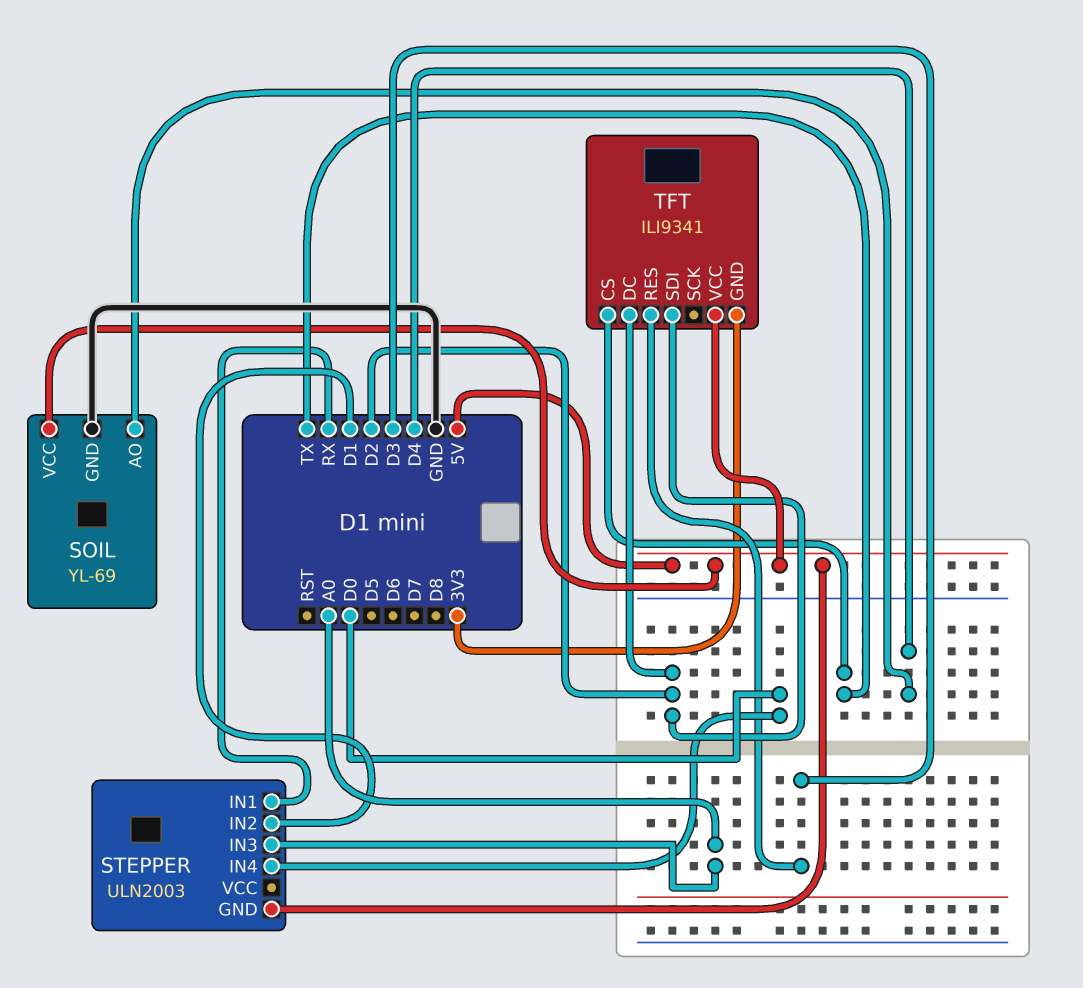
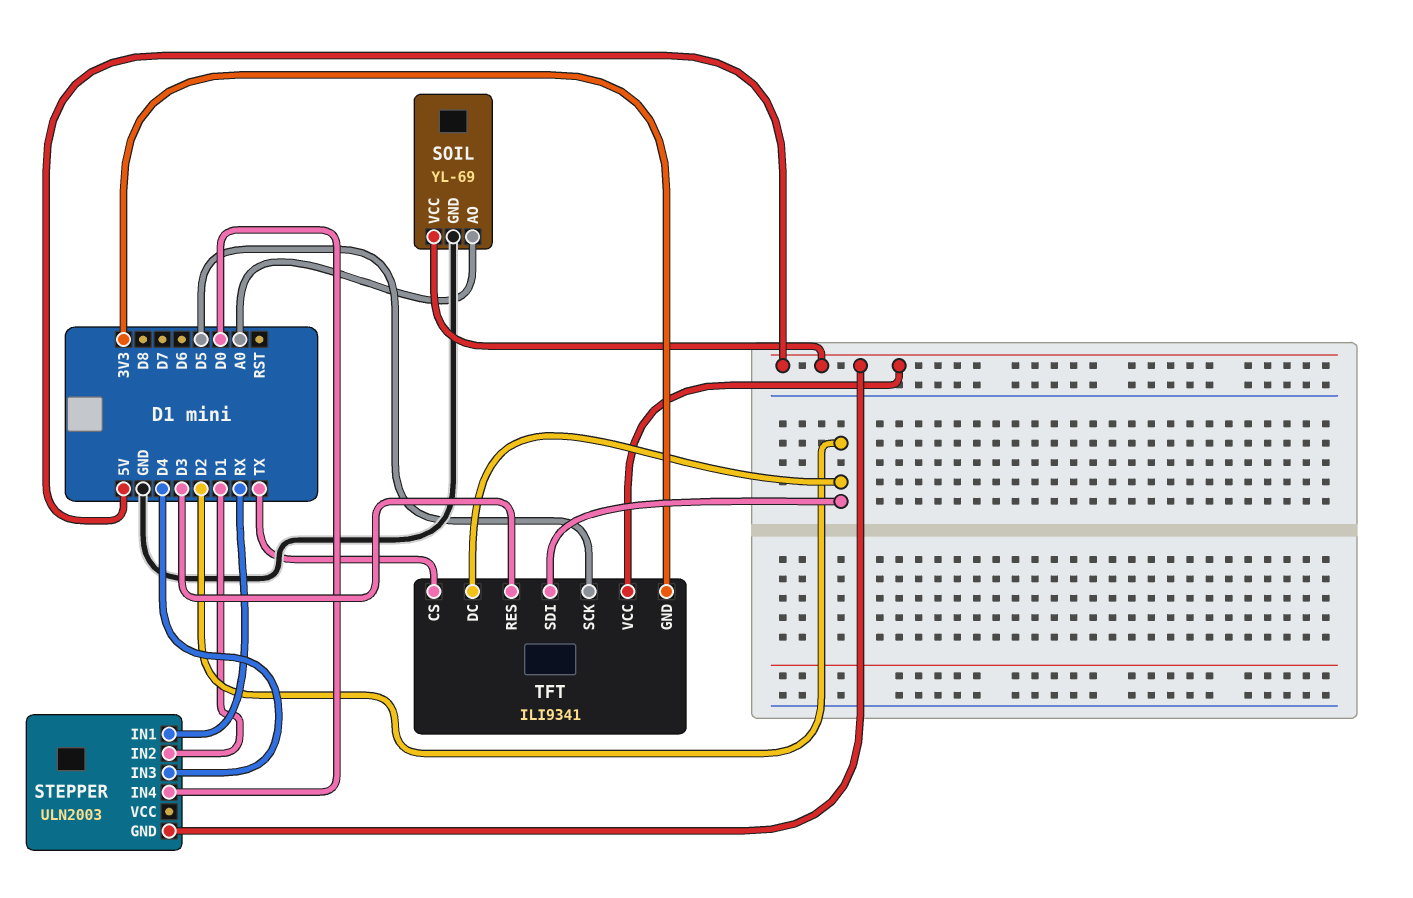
SOIL pin AO: D4 -> A0
STEPPER pin IN3: A0 -> D4
TFT pin SCK: none -> D5

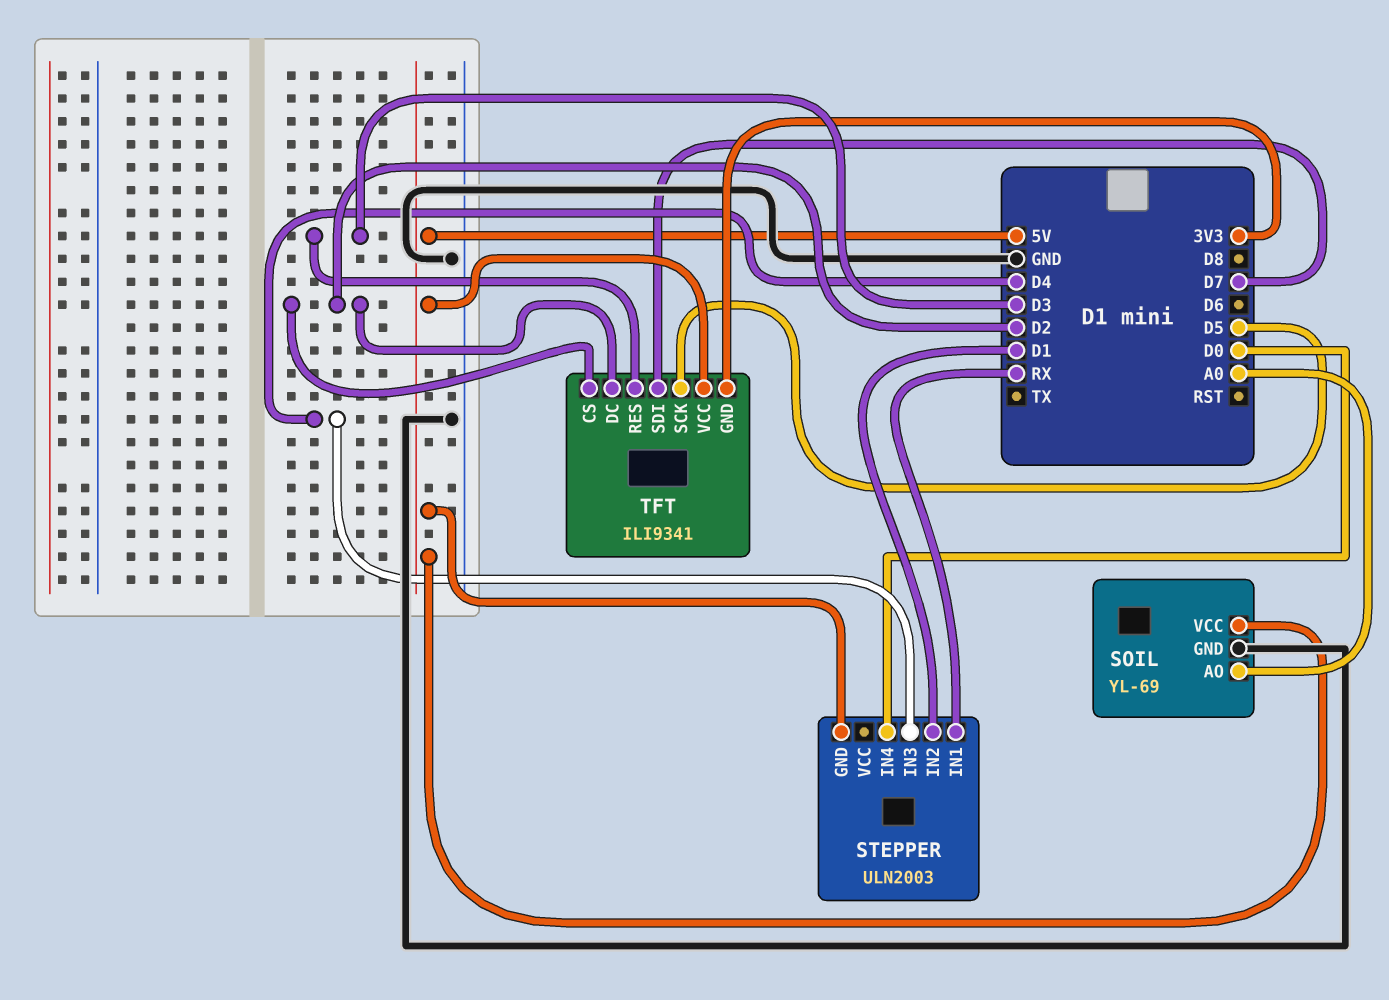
TFT pin CS: TX -> D2
TFT pin SDI: D2 -> D7

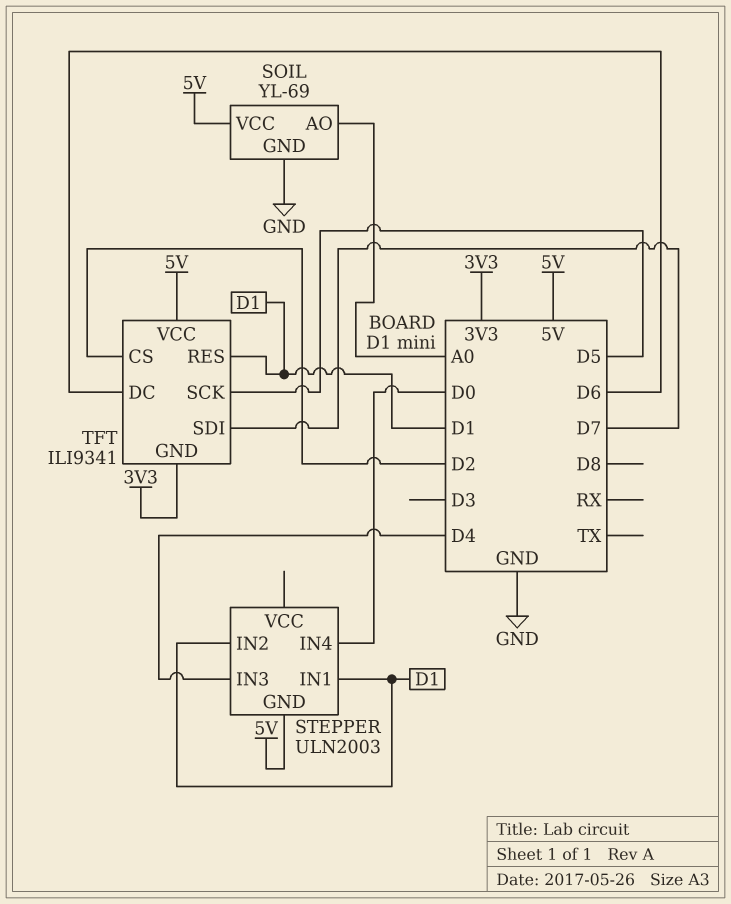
STEPPER pin IN1: RX -> D1
TFT pin DC: D2 -> D6
TFT pin RES: D3 -> D1

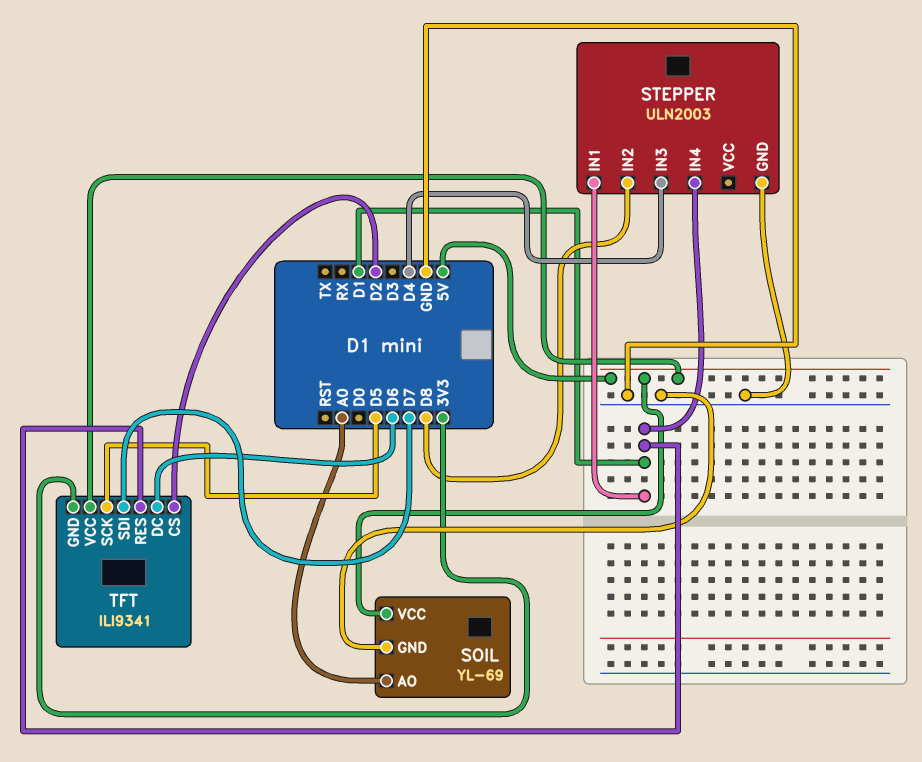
STEPPER pin GND: 5V -> GND
STEPPER pin IN2: D1 -> D8
STEPPER pin IN4: D0 -> D1

